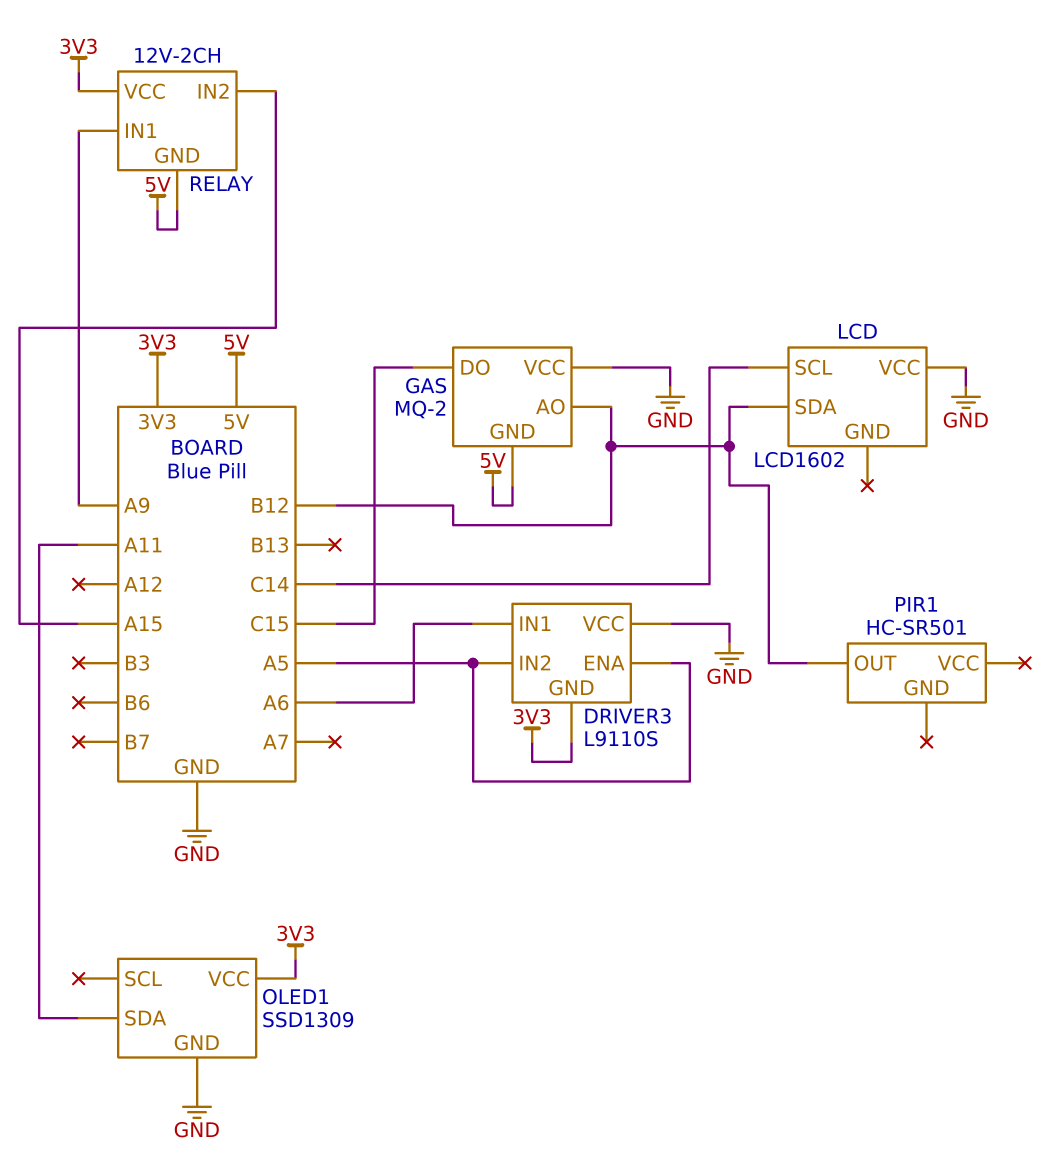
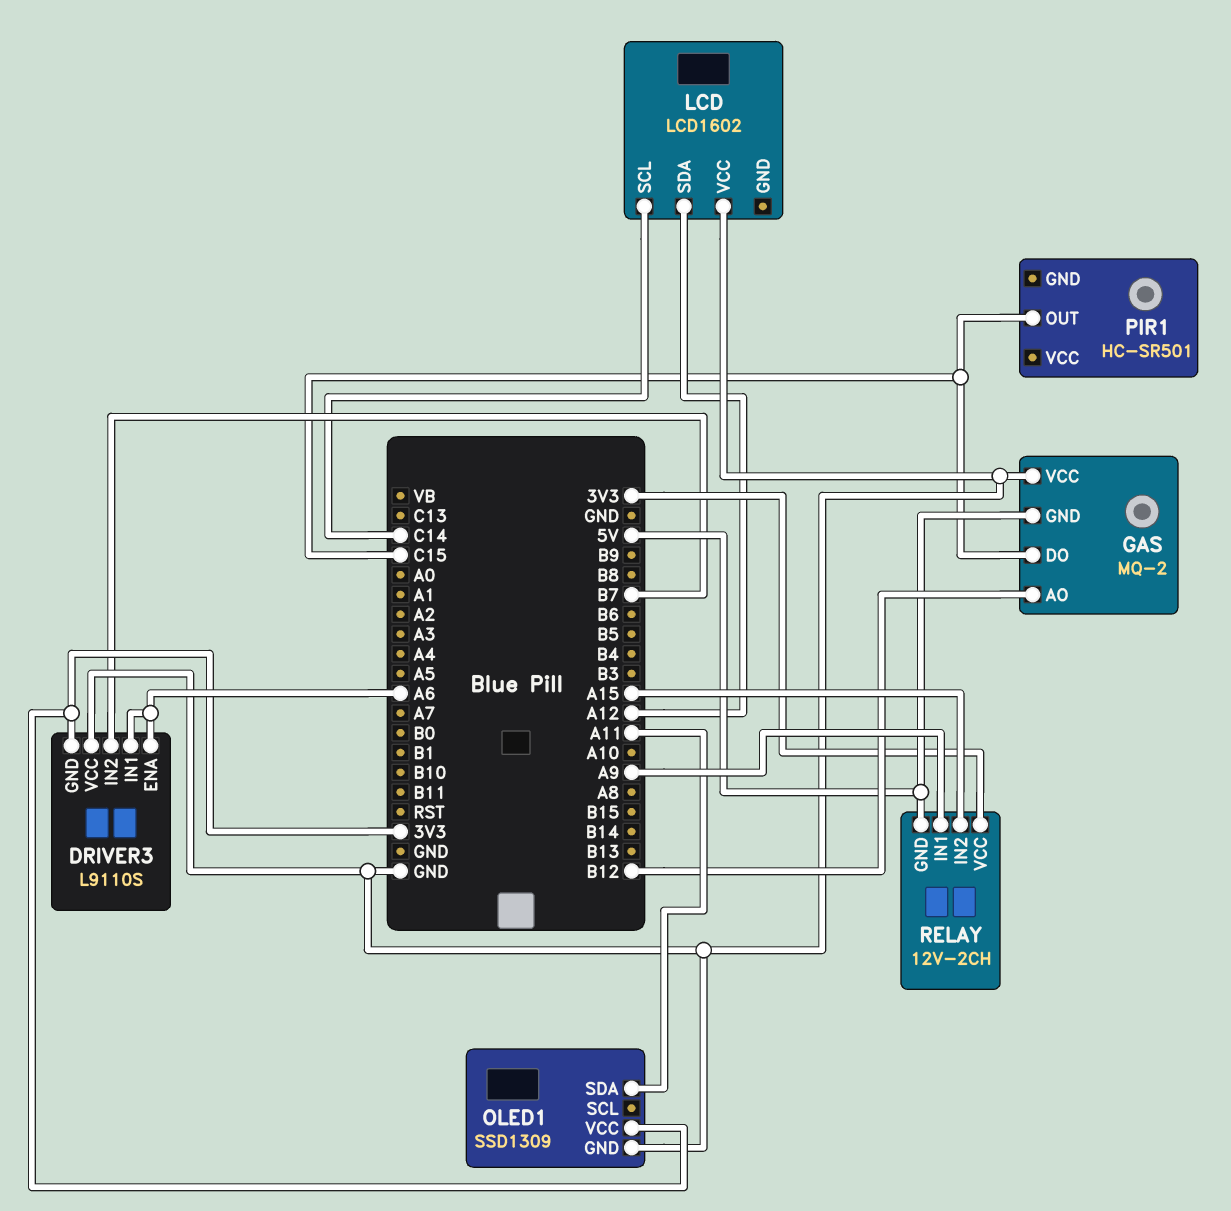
DRIVER3 pin ENA: A5 -> A6
DRIVER3 pin IN2: A5 -> B7
LCD pin SDA: B12 -> A12
PIR1 pin OUT: B12 -> C15

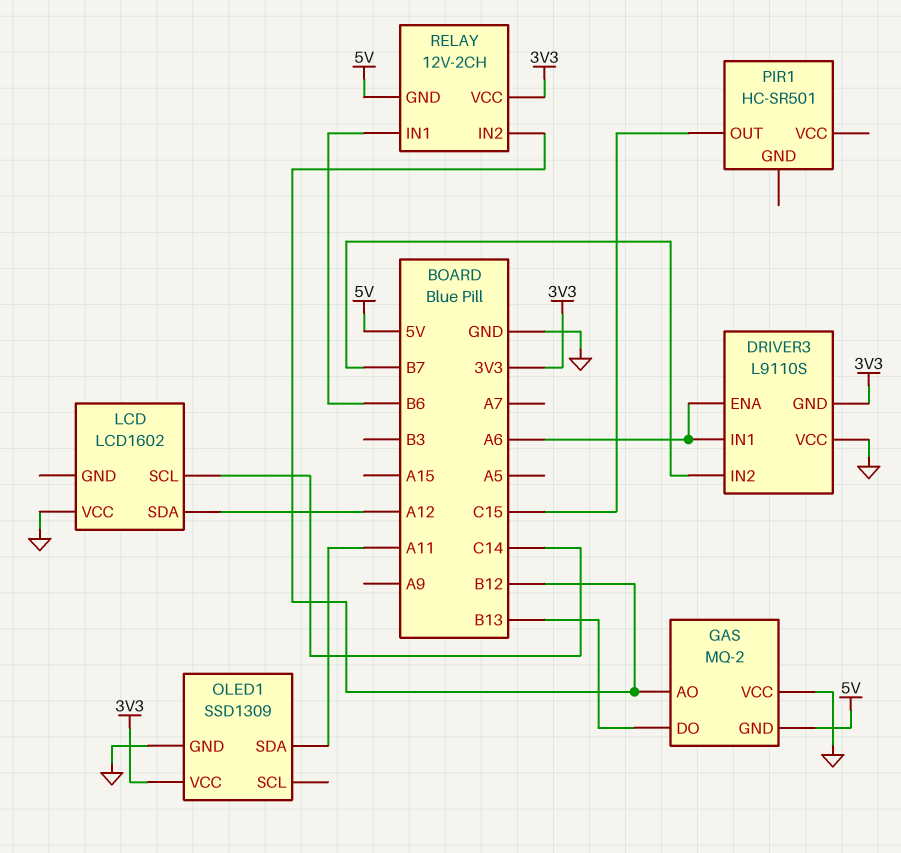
GAS pin DO: C15 -> B13
RELAY pin IN1: A9 -> B6
RELAY pin IN2: A15 -> B12

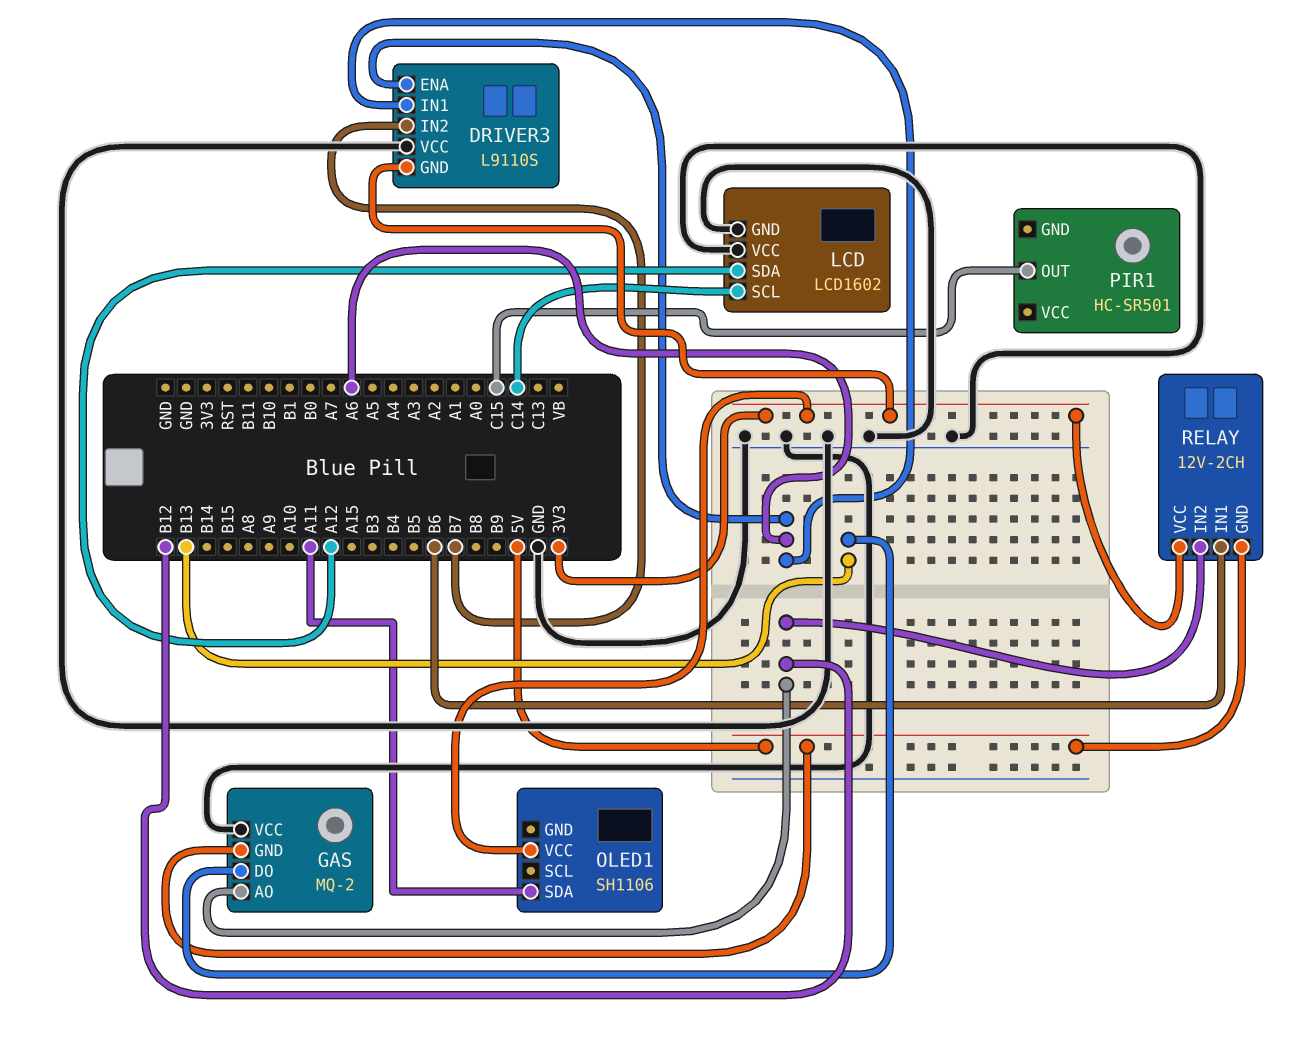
LCD pin GND: none -> GND
OLED1: SSD1309 -> SH1106
OLED1 pin GND: GND -> none

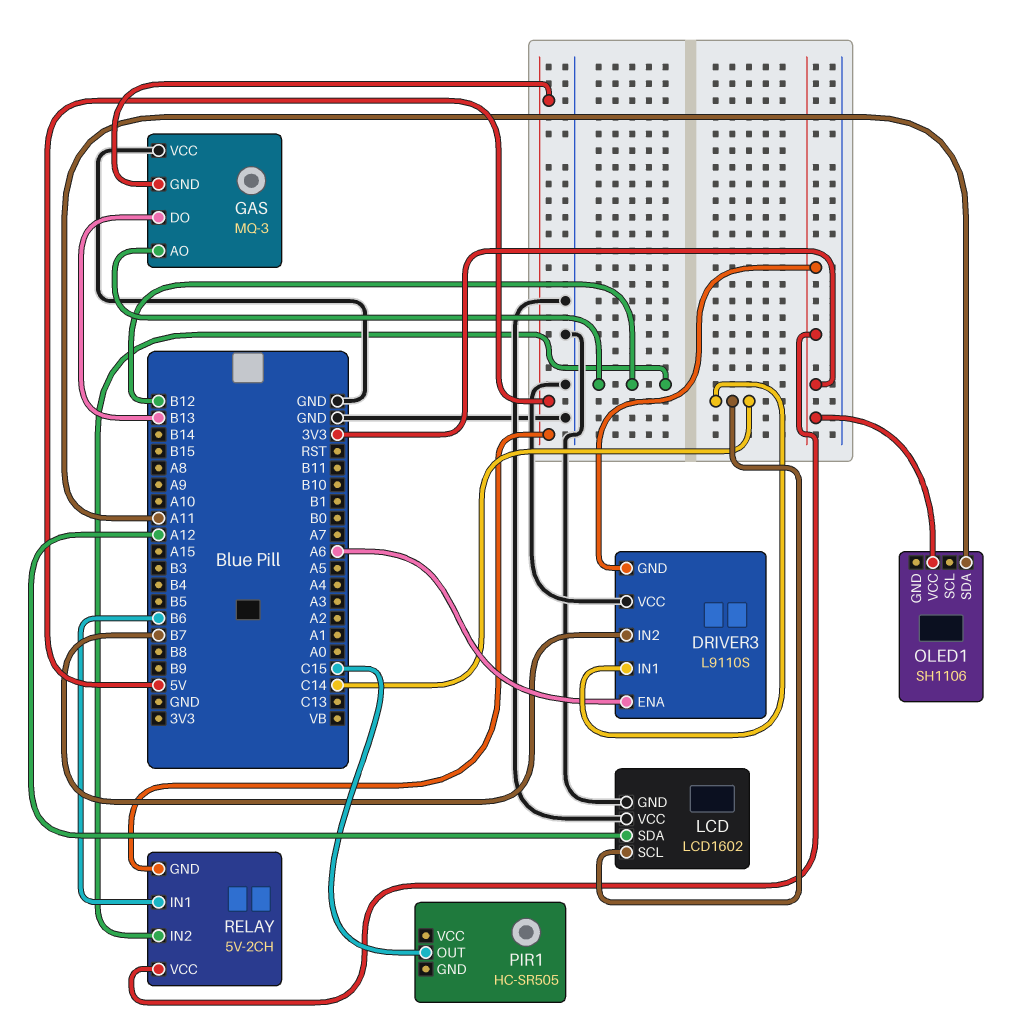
DRIVER3 pin IN1: A6 -> C14
GAS: MQ-2 -> MQ-3
PIR1: HC-SR501 -> HC-SR505
RELAY: 12V-2CH -> 5V-2CH

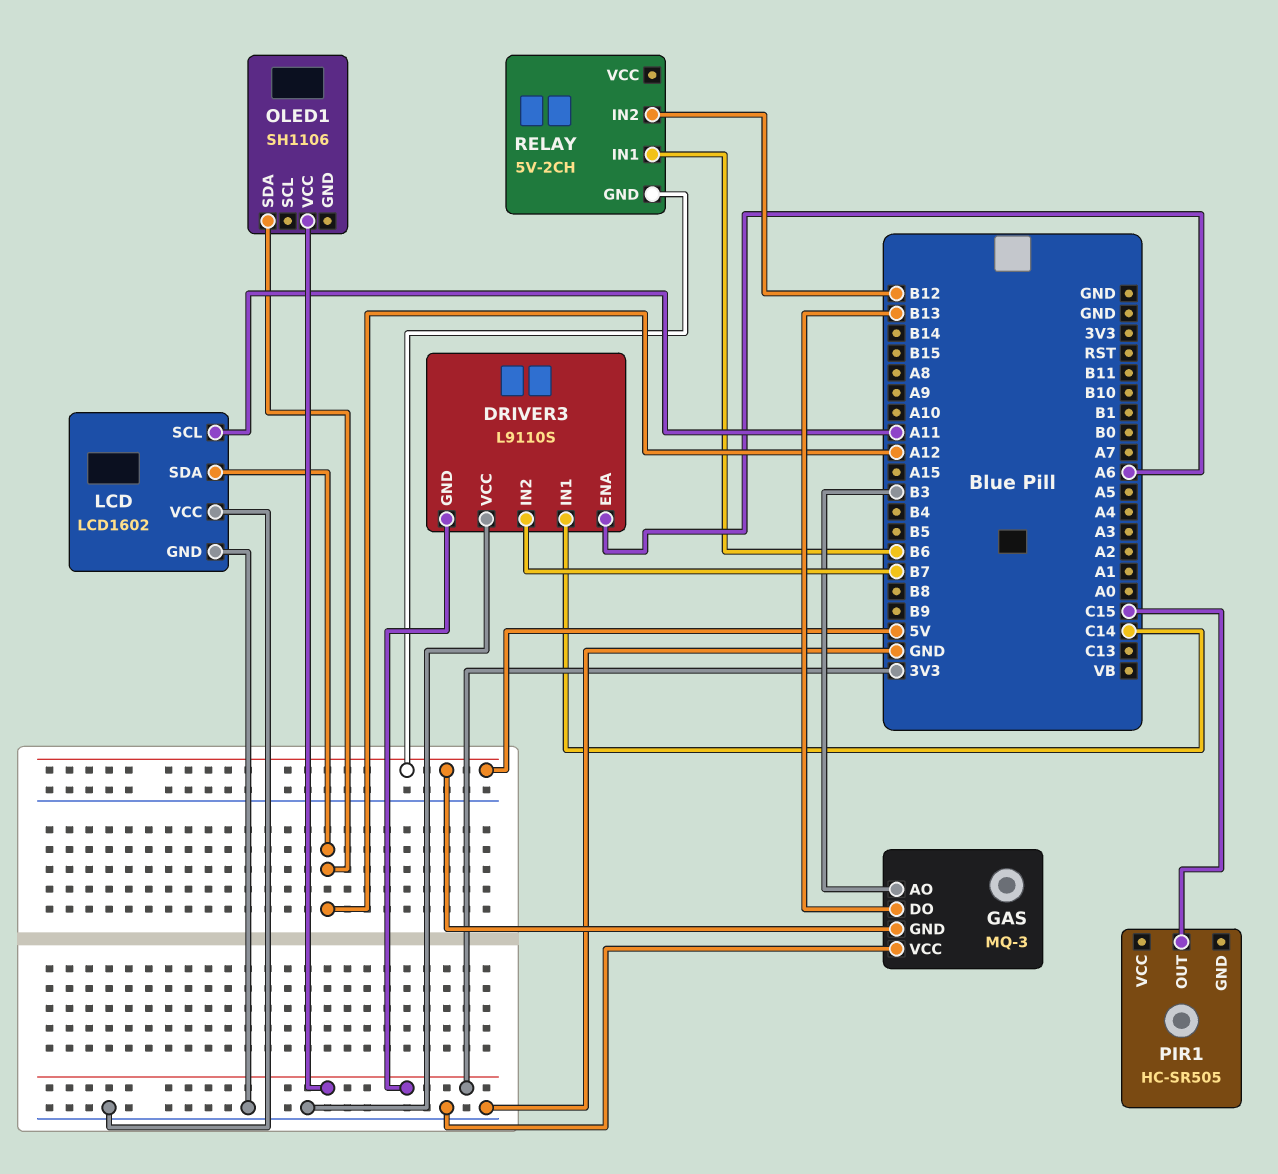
GAS pin AO: B12 -> B3
LCD pin SCL: C14 -> A11
OLED1 pin SDA: A11 -> A12
RELAY pin VCC: 3V3 -> none

